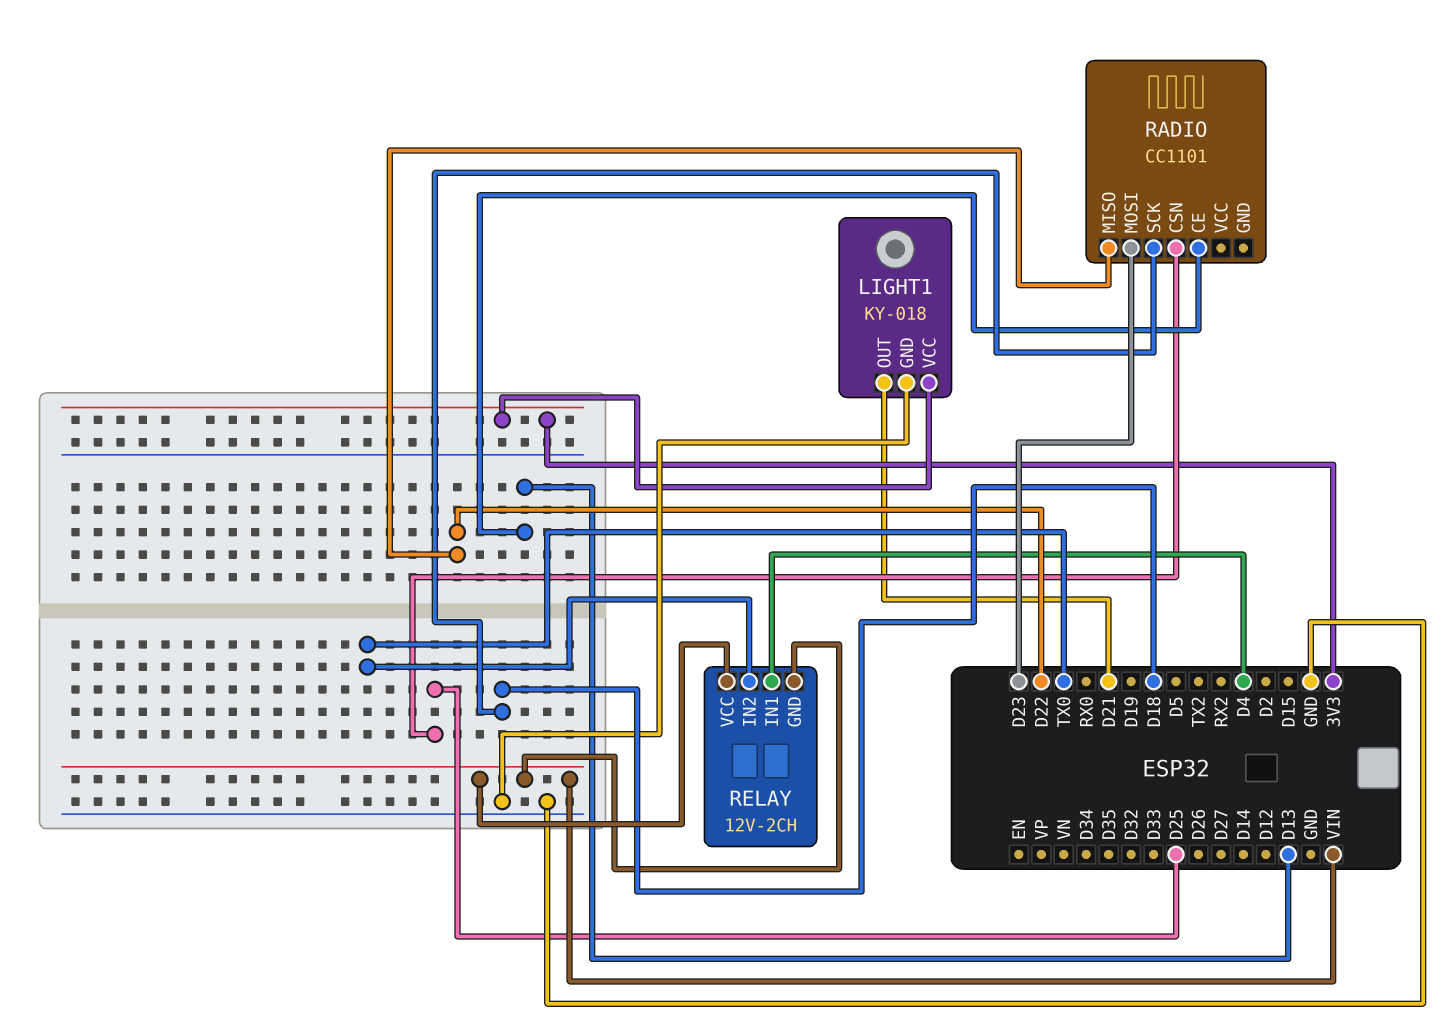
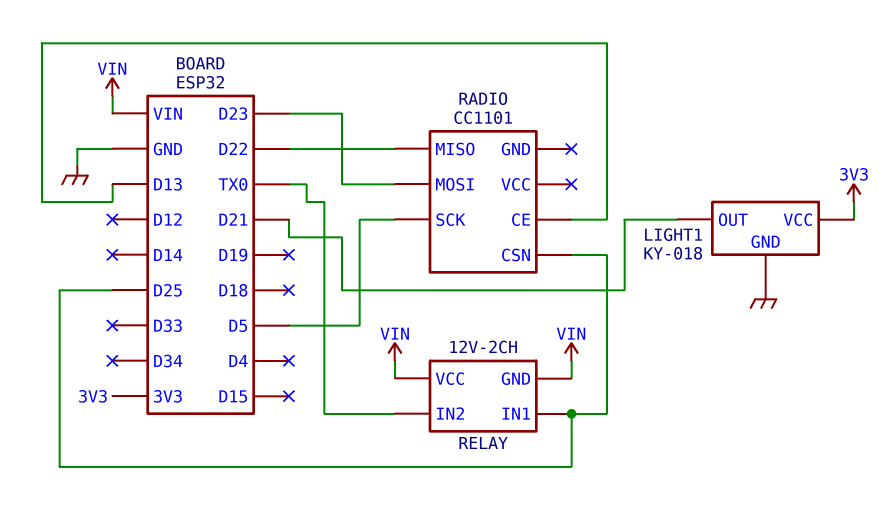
RADIO pin SCK: D18 -> D5
RELAY pin IN1: D4 -> D25

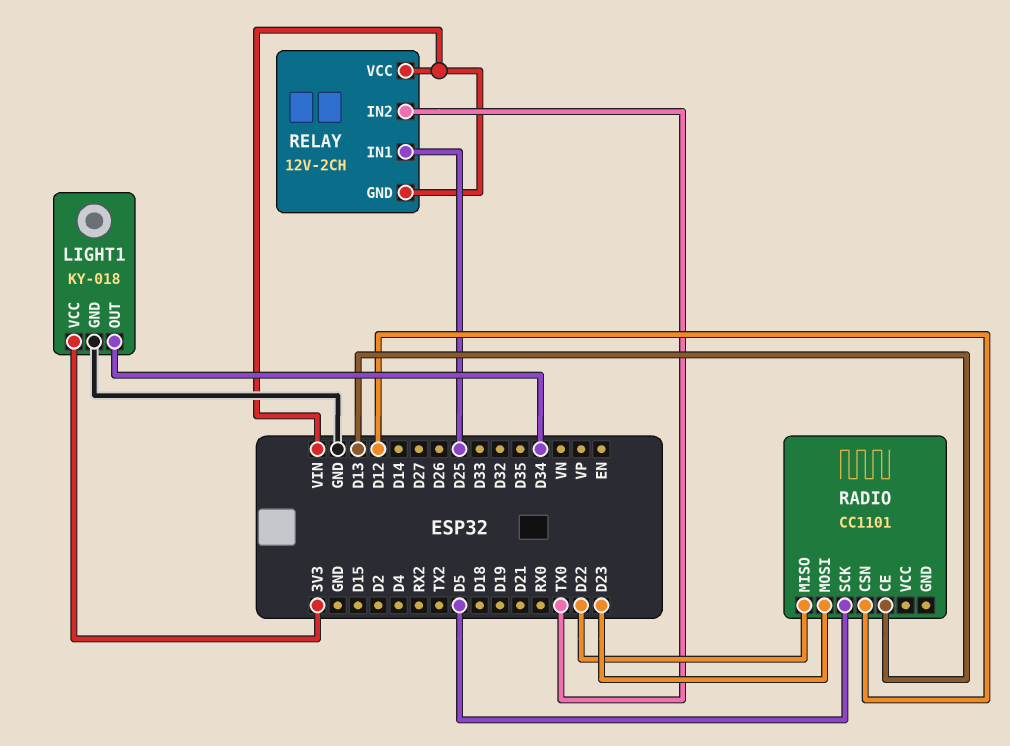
LIGHT1 pin OUT: D21 -> D34
RADIO pin CSN: D25 -> D12

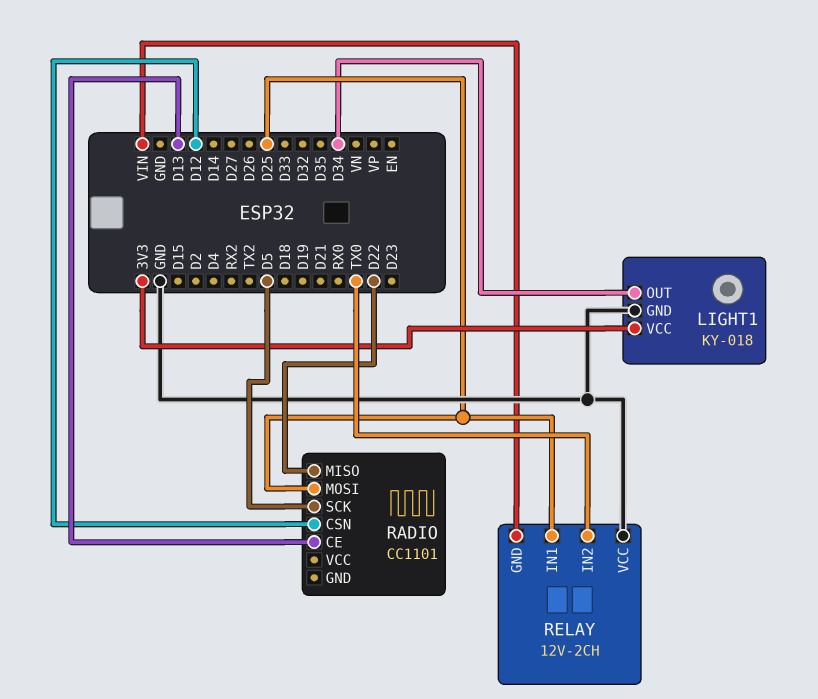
RADIO pin MOSI: D23 -> D25
RELAY pin VCC: VIN -> GND

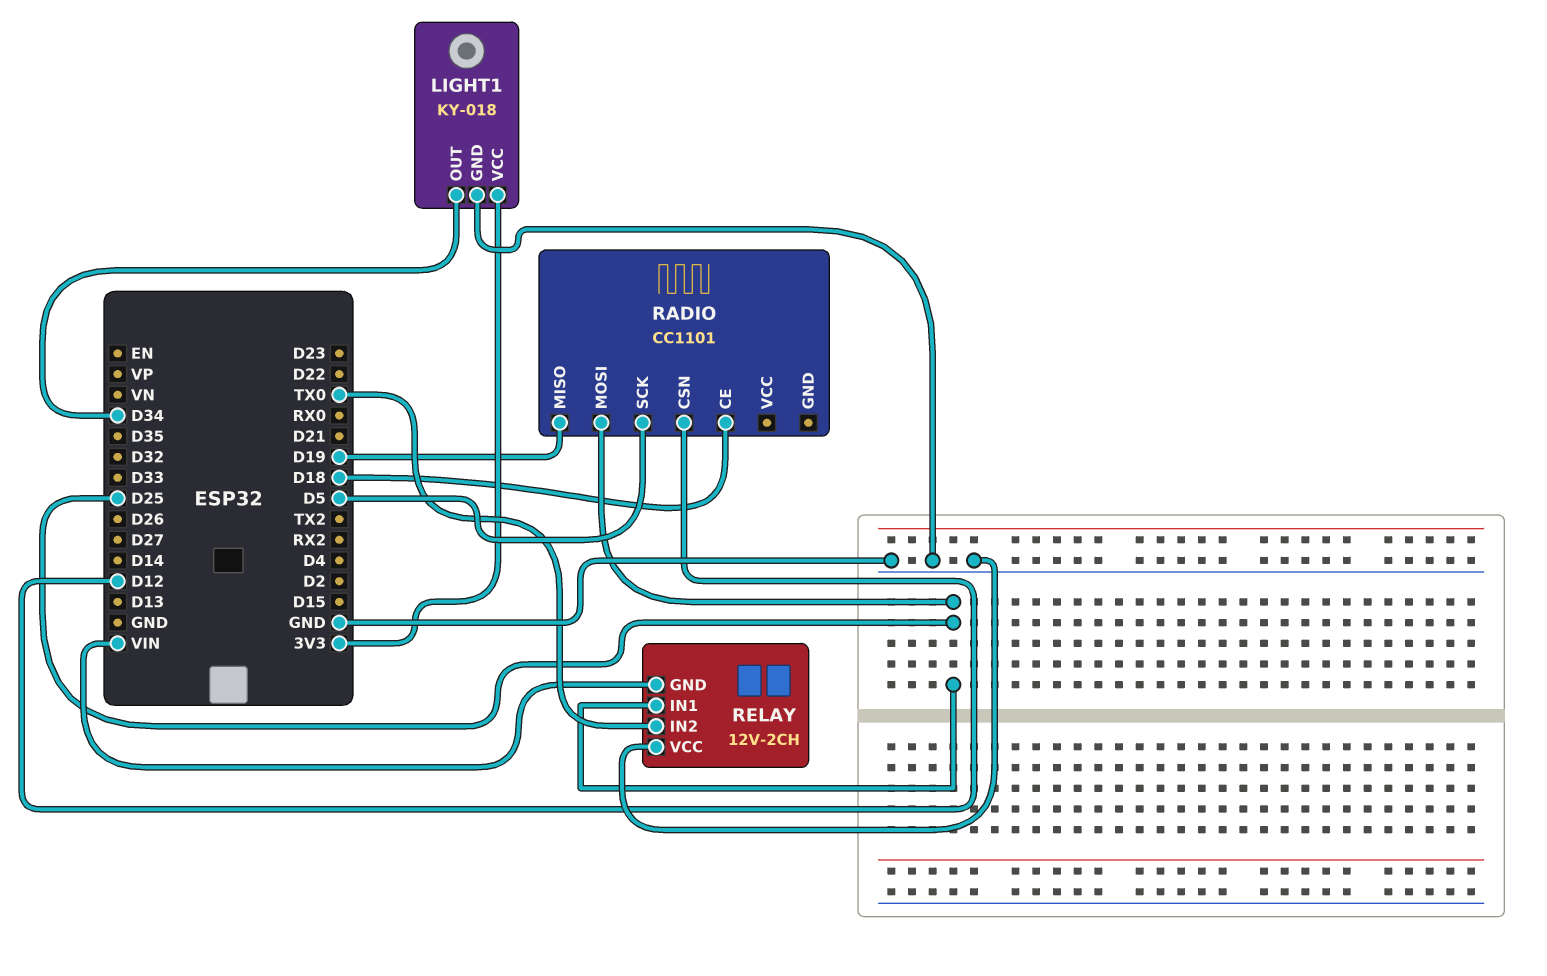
RADIO pin CE: D13 -> D18
RADIO pin MISO: D22 -> D19

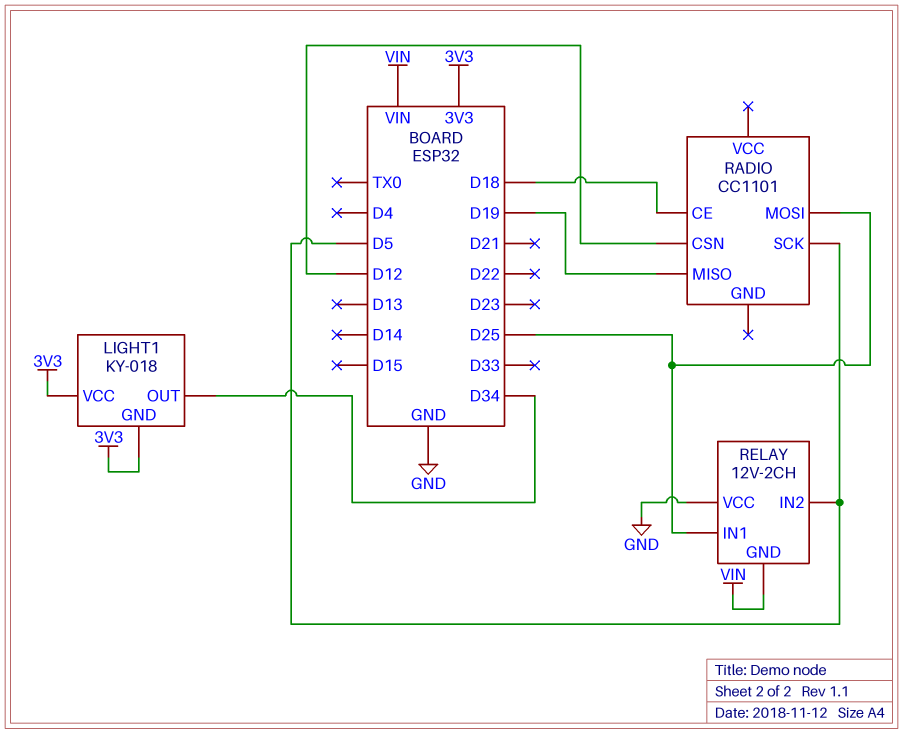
LIGHT1 pin GND: GND -> 3V3
RELAY pin IN2: TX0 -> D5

